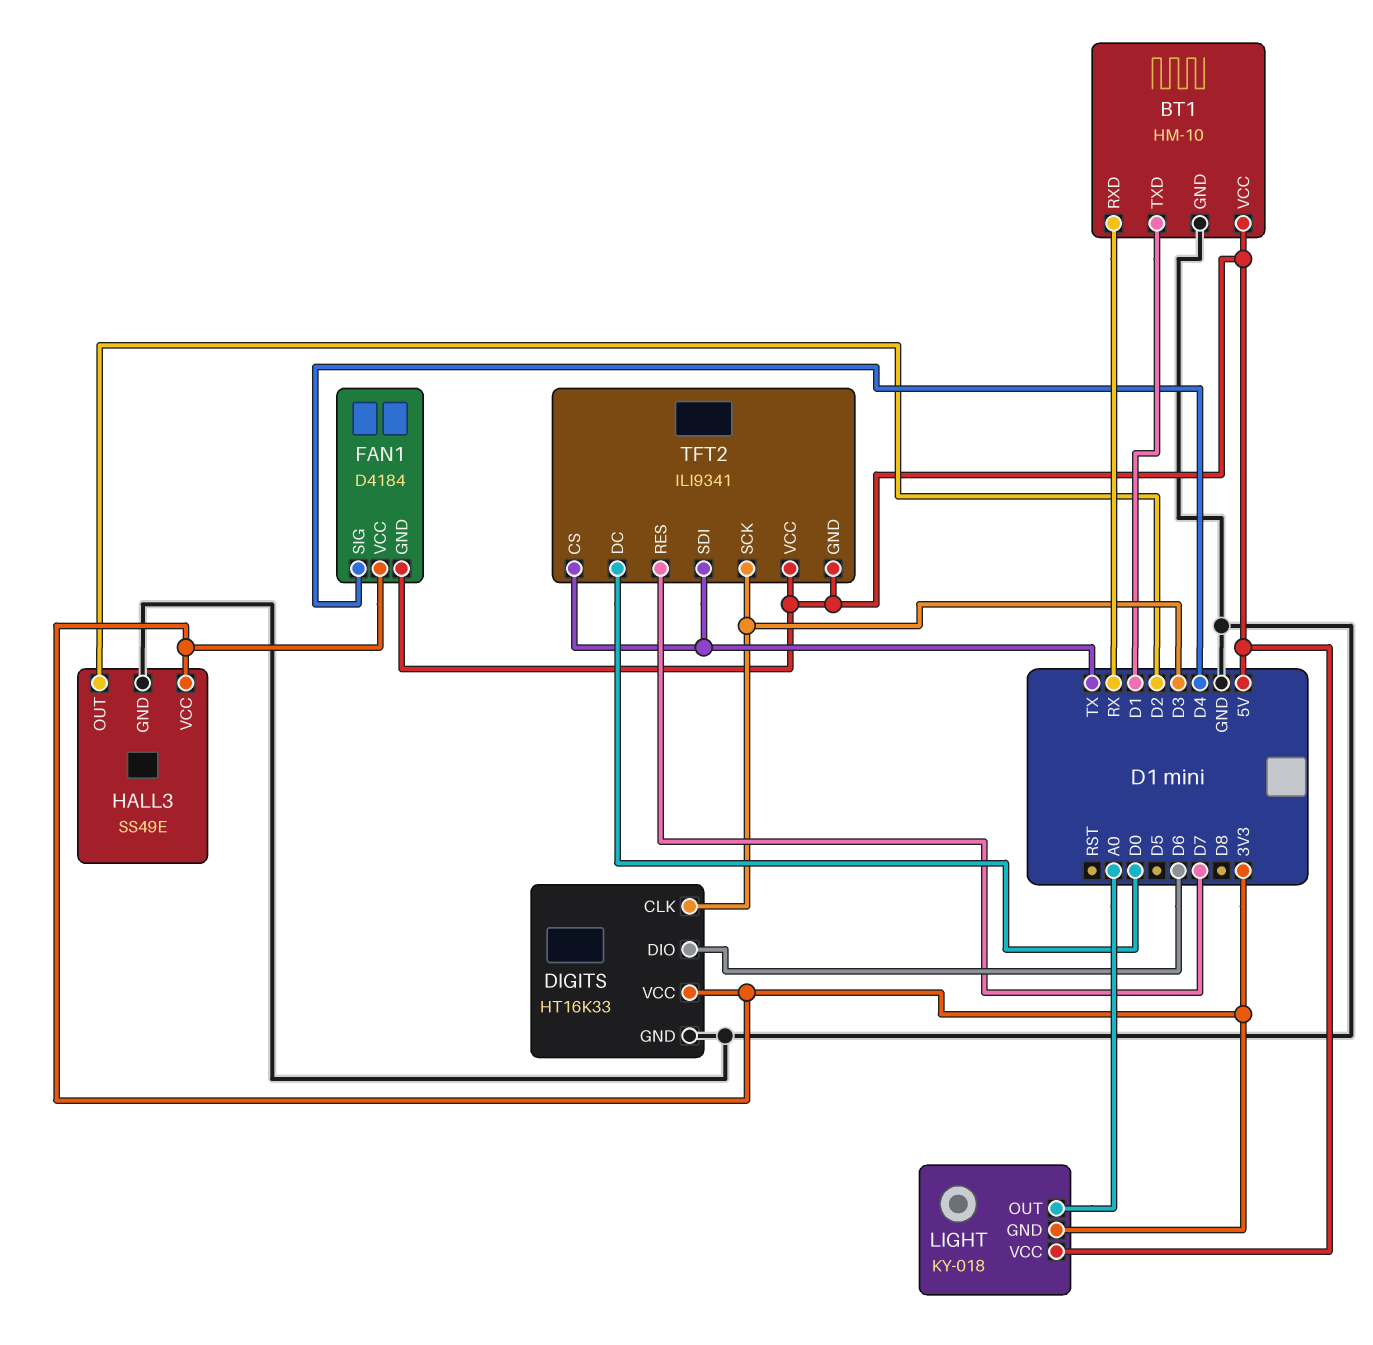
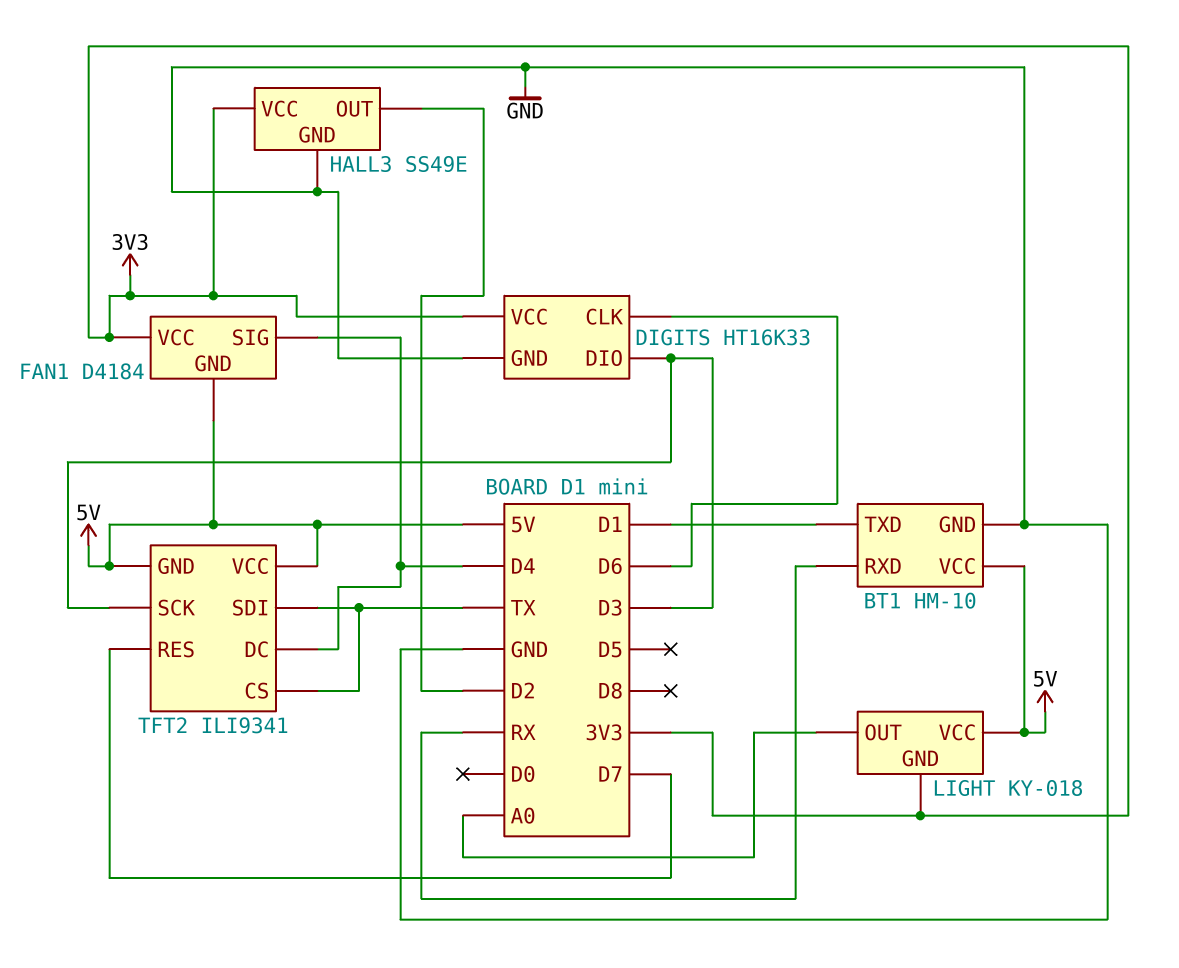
DIGITS pin CLK: D3 -> D6
DIGITS pin DIO: D6 -> D3
TFT2 pin DC: D0 -> D4

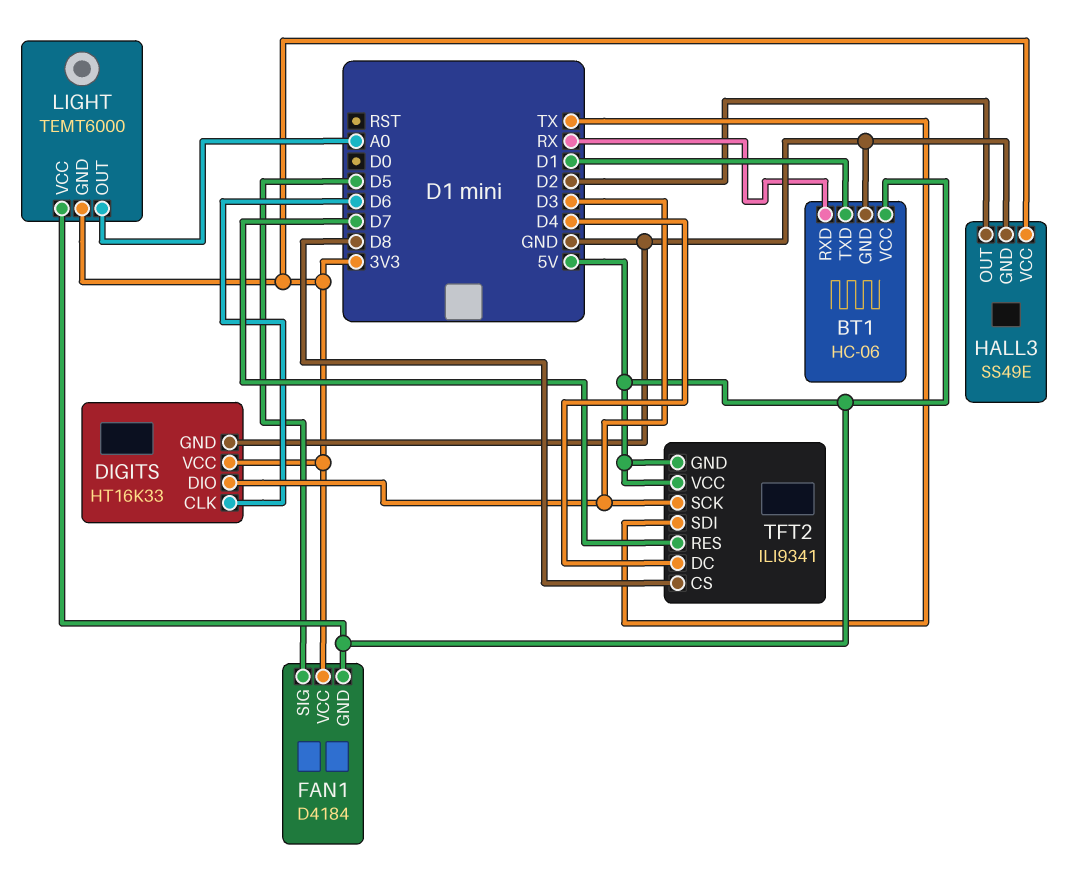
BT1: HM-10 -> HC-06
FAN1 pin SIG: D4 -> D5
LIGHT: KY-018 -> TEMT6000
TFT2 pin CS: TX -> D8

